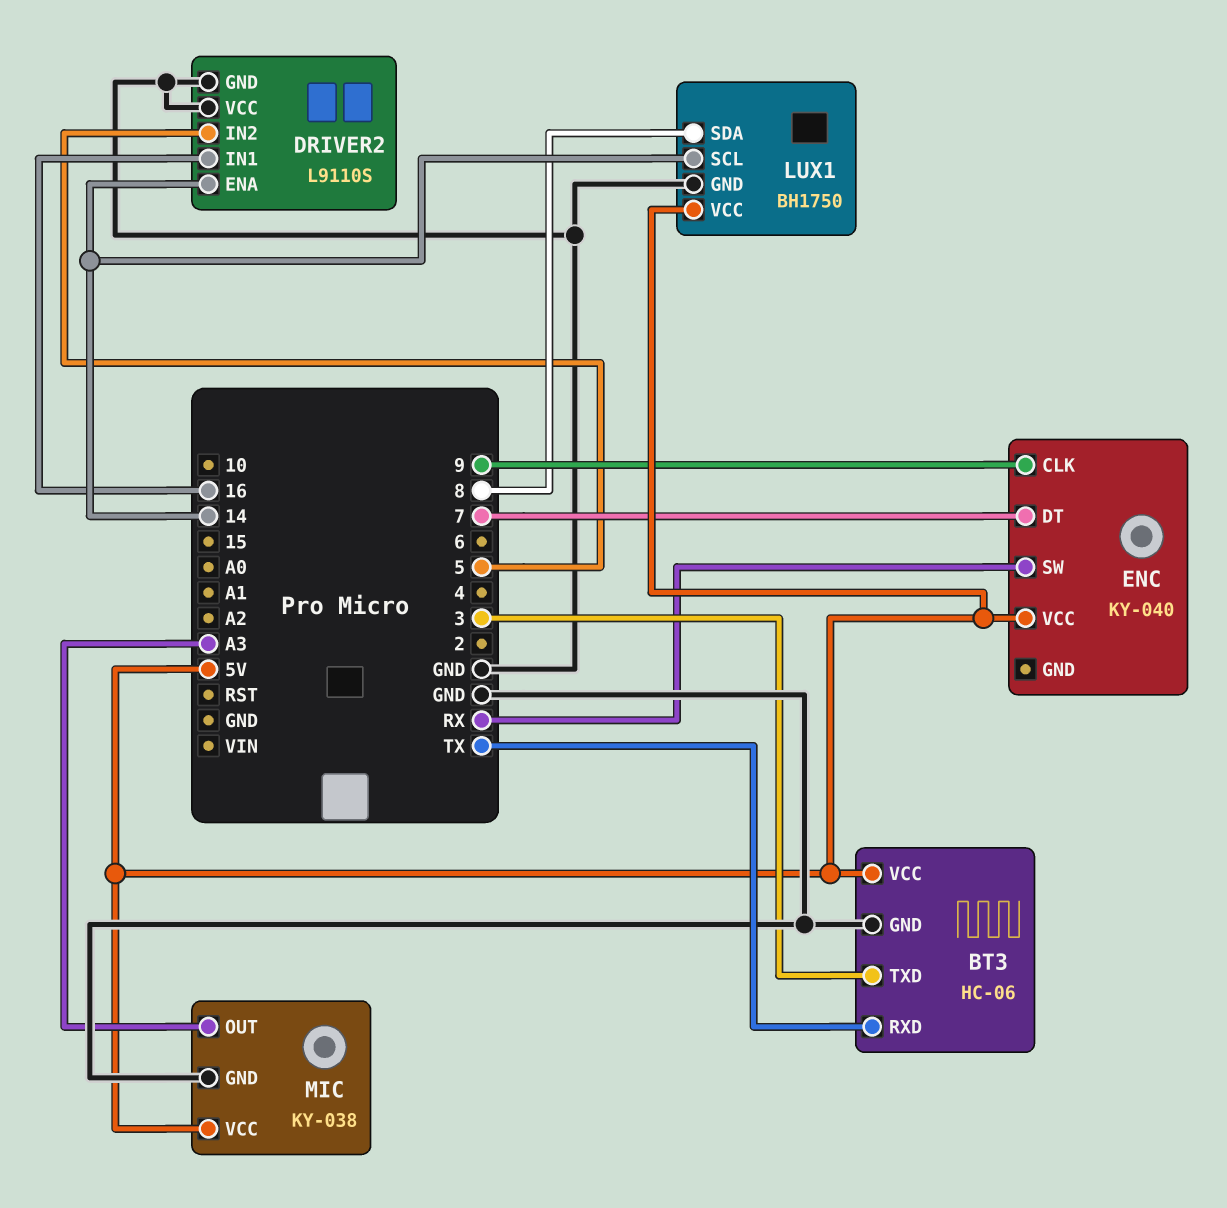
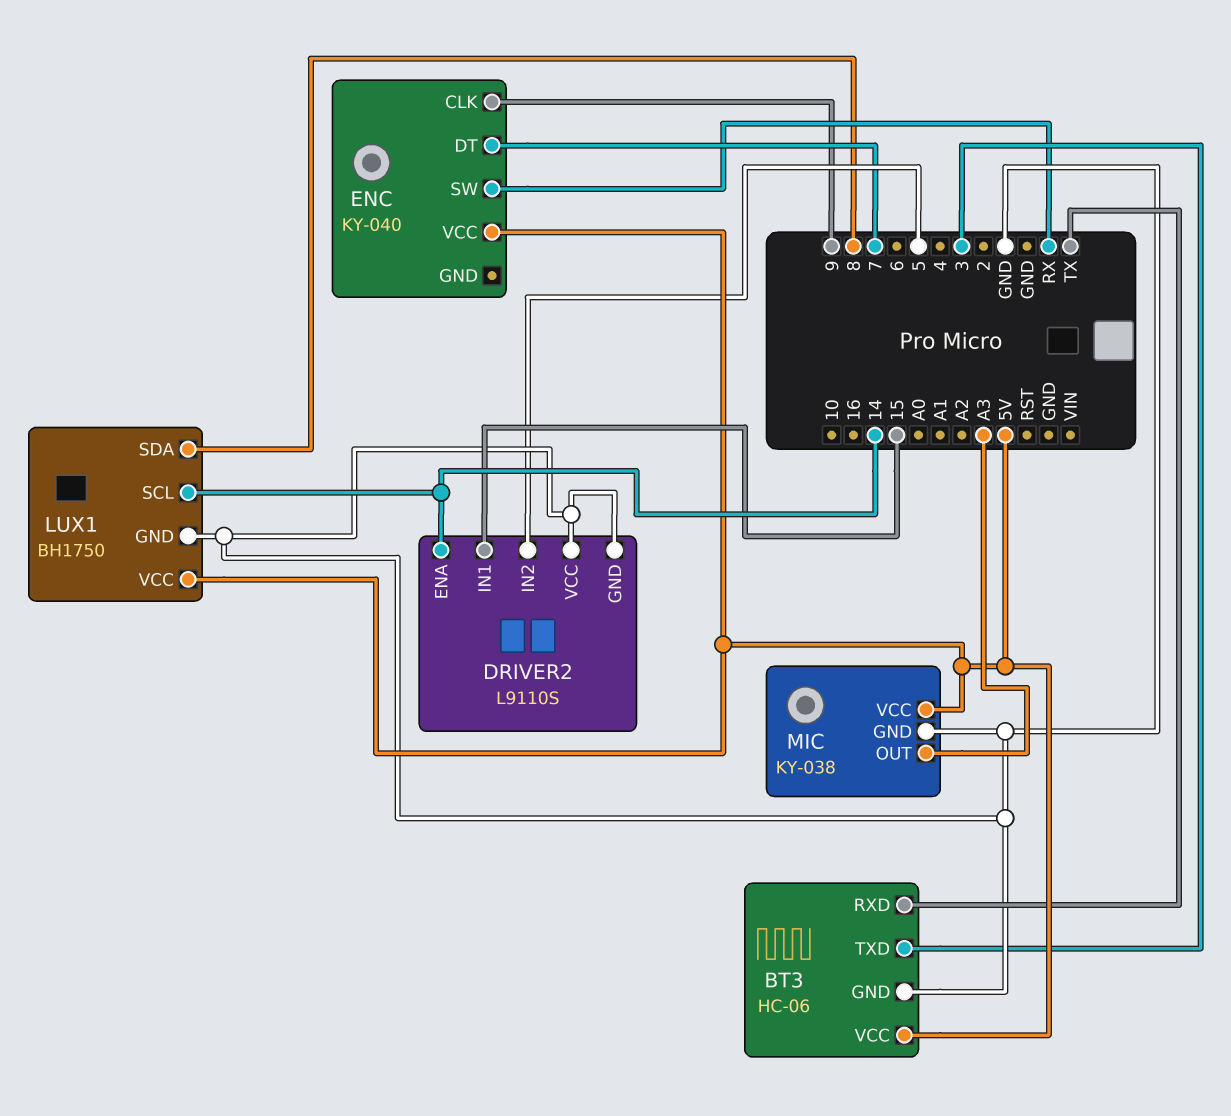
DRIVER2 pin IN1: 16 -> 15

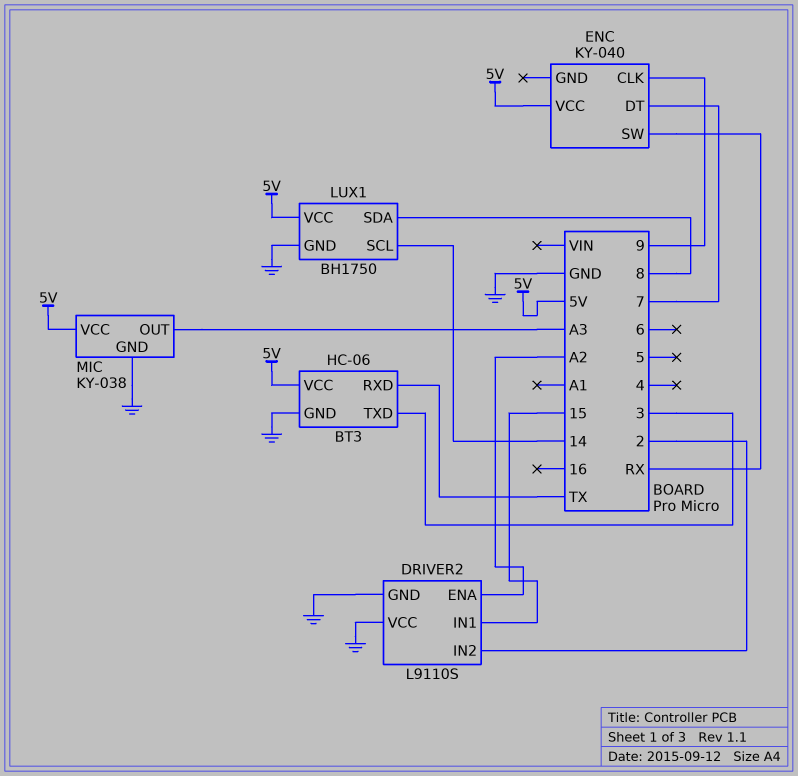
DRIVER2 pin ENA: 14 -> A2
DRIVER2 pin IN2: 5 -> 2

